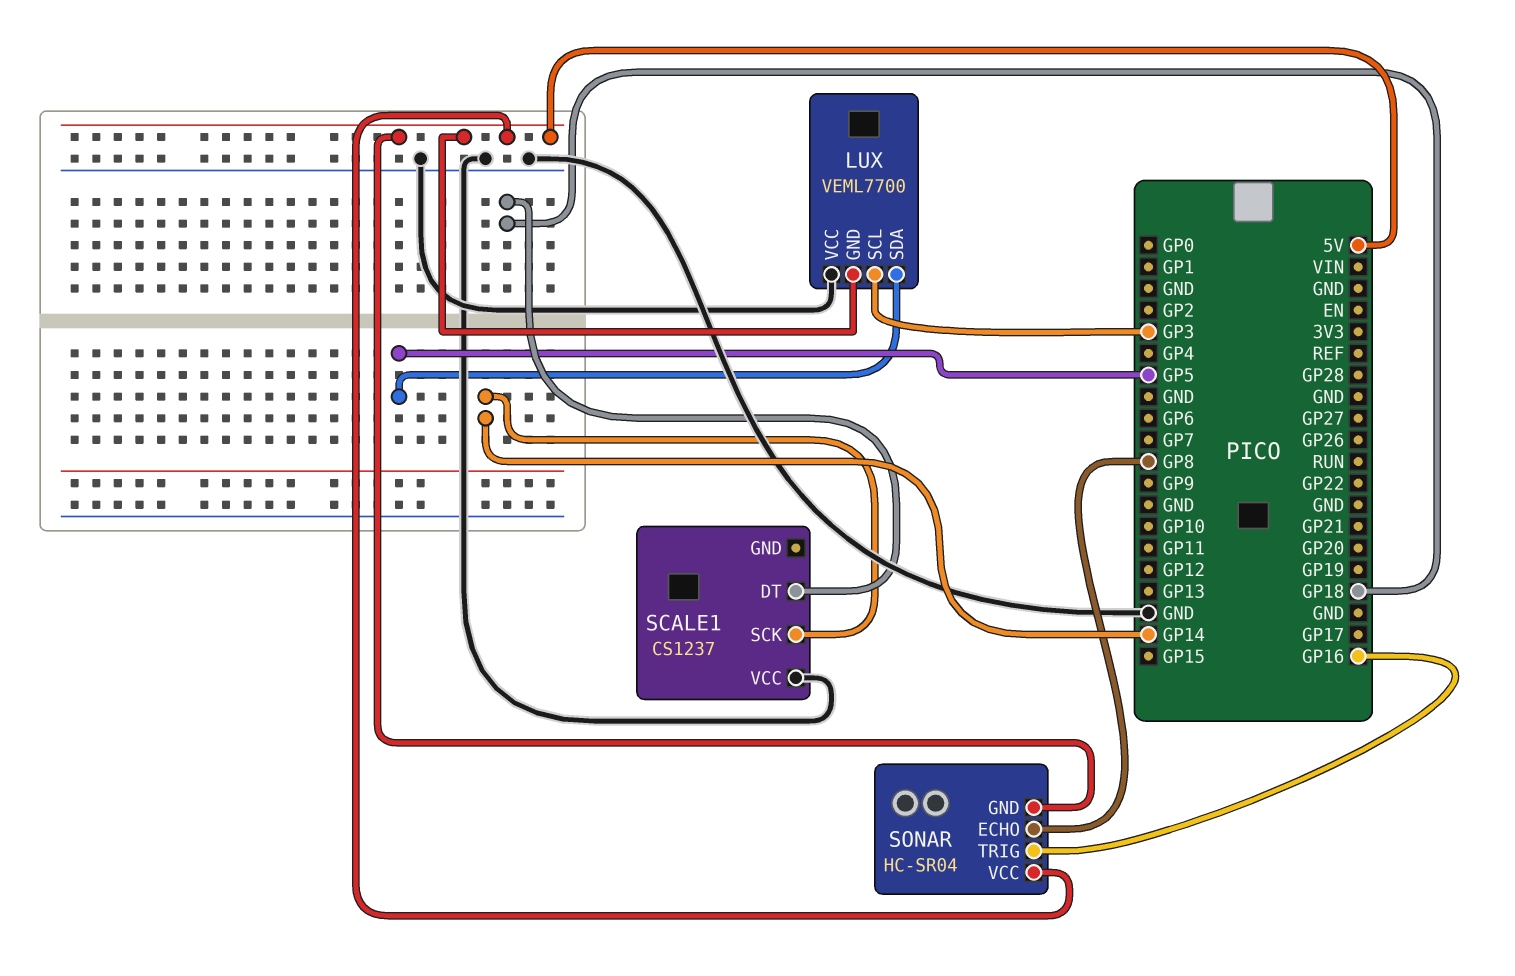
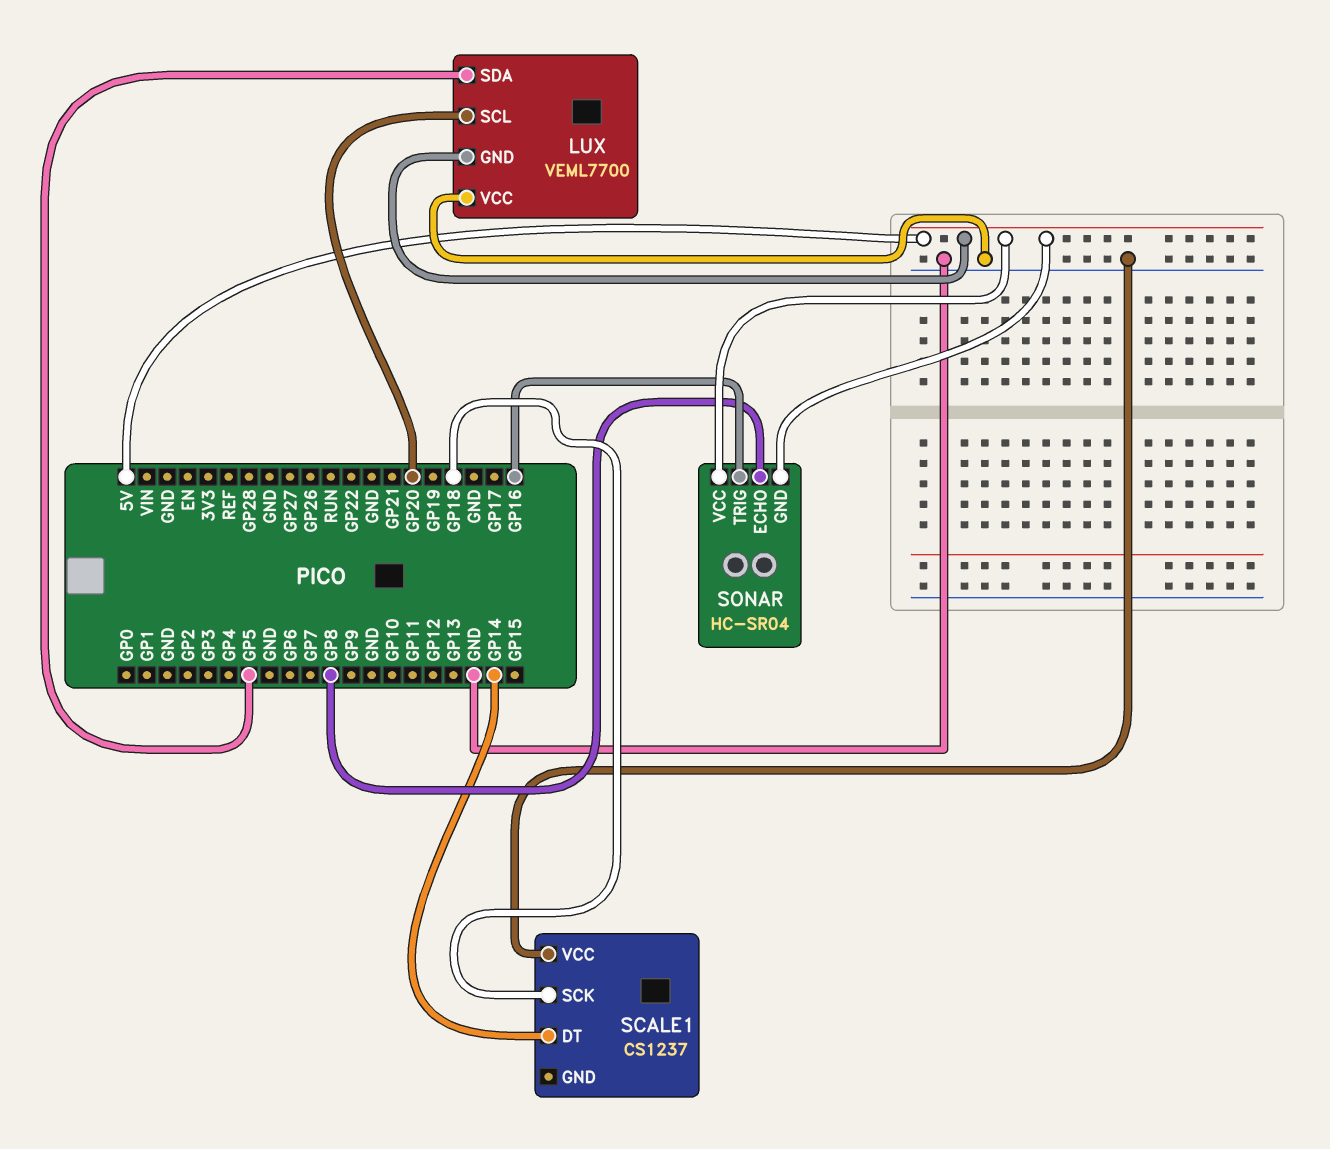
LUX pin SCL: GP3 -> GP20
SCALE1 pin DT: GP18 -> GP14
SCALE1 pin SCK: GP14 -> GP18

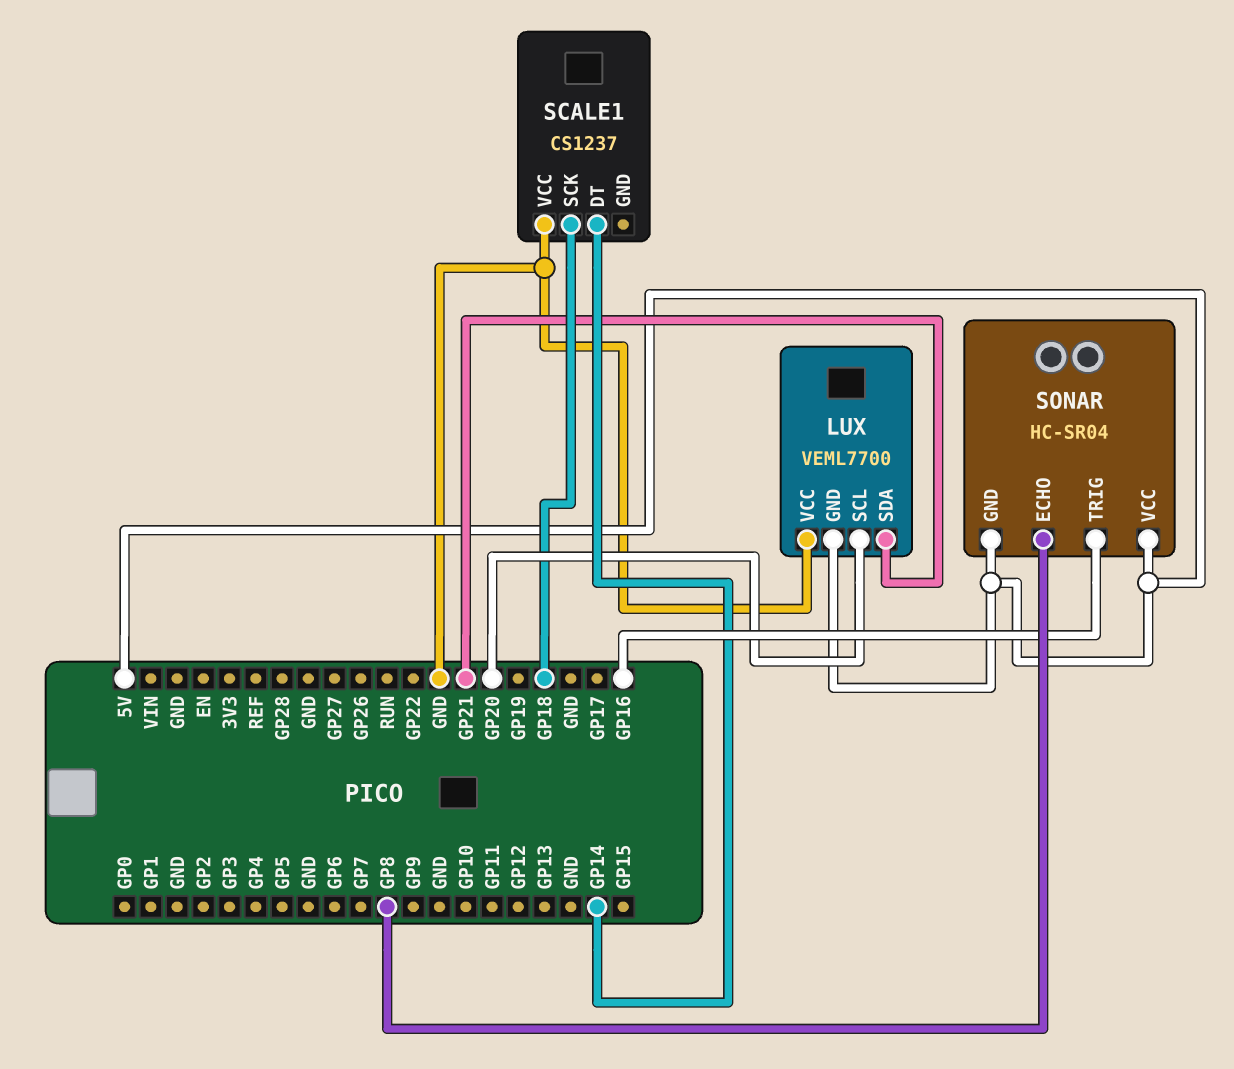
LUX pin SDA: GP5 -> GP21

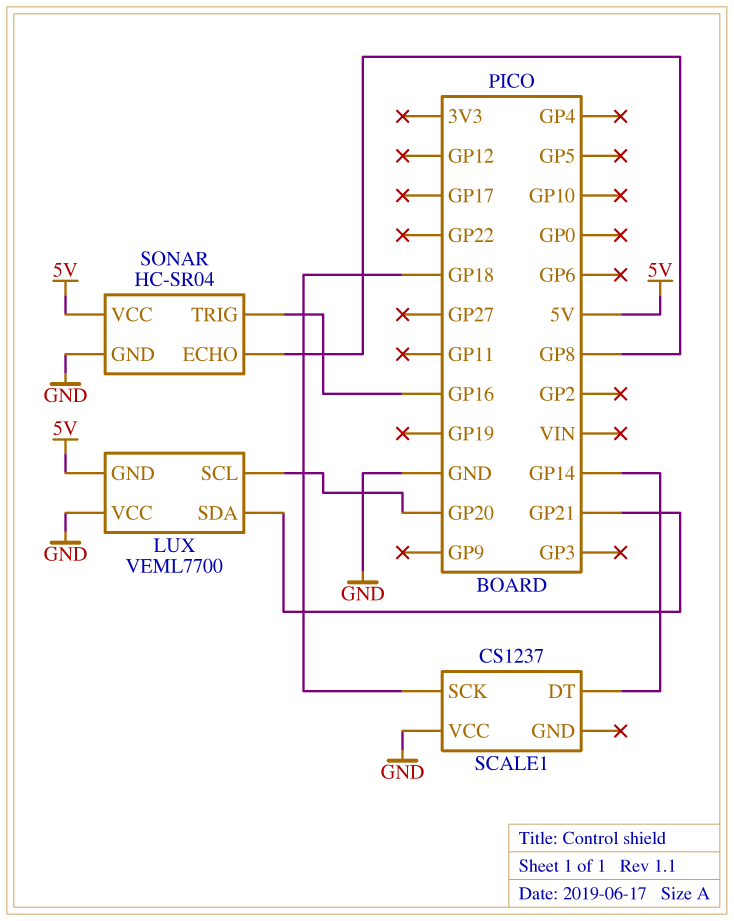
SONAR pin GND: 5V -> GND

